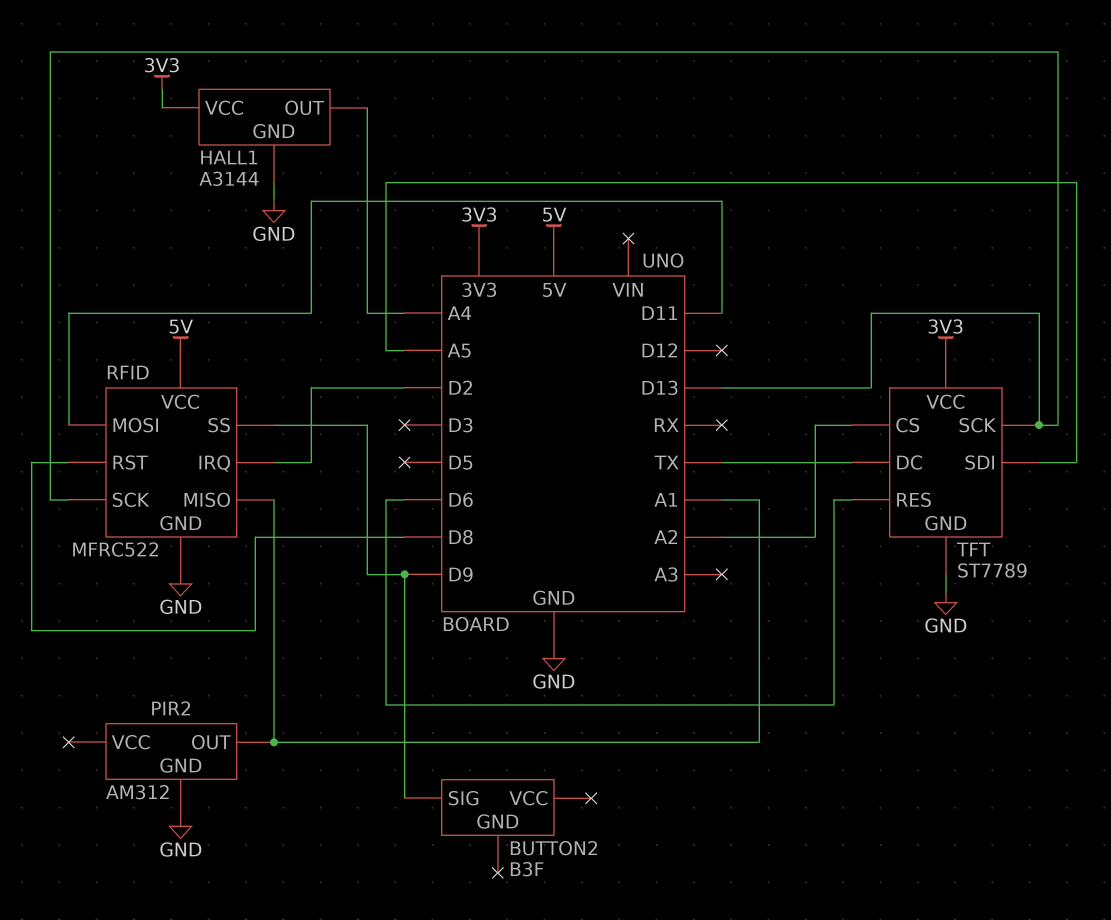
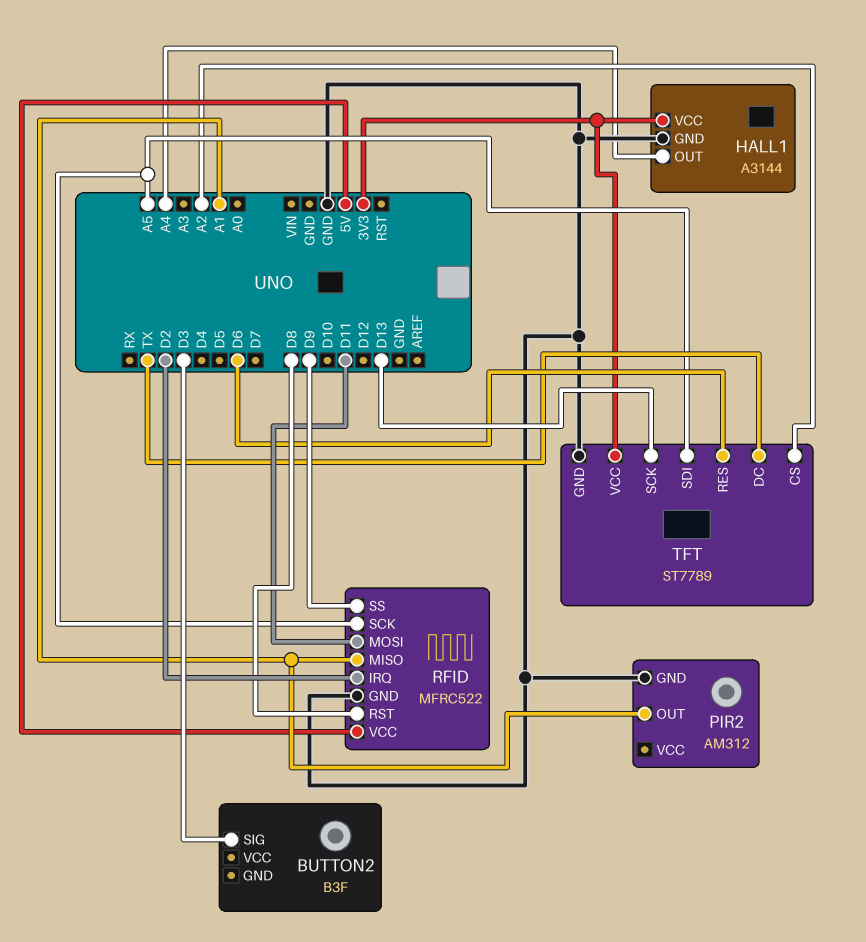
BUTTON2 pin SIG: D9 -> D3
RFID pin SCK: D13 -> A5

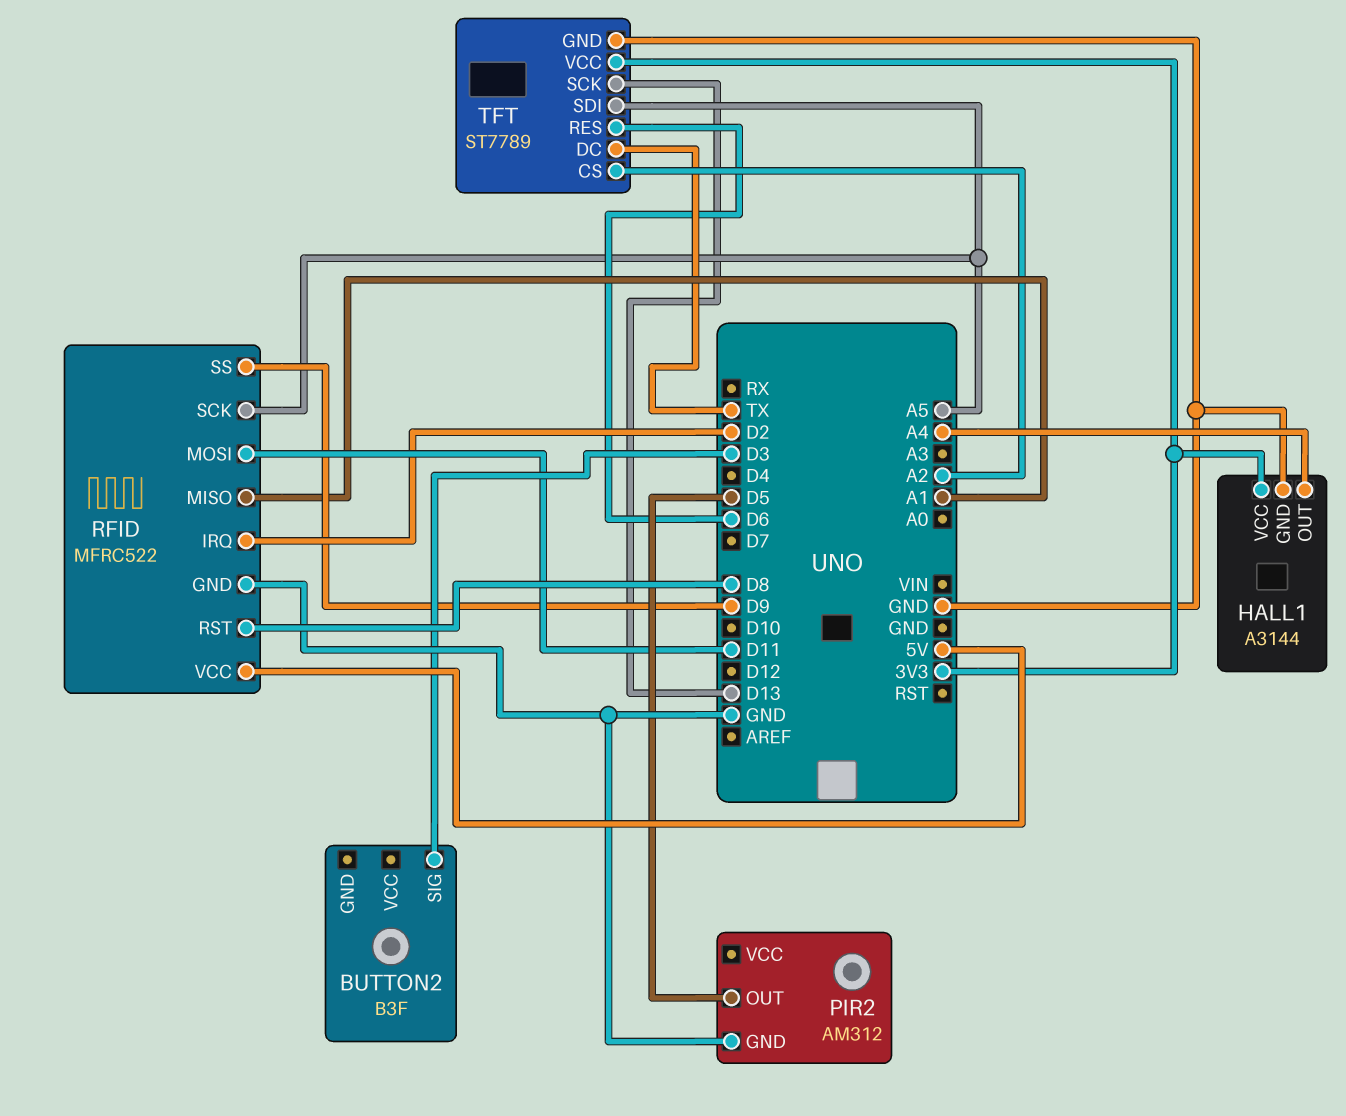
PIR2 pin OUT: A1 -> D5

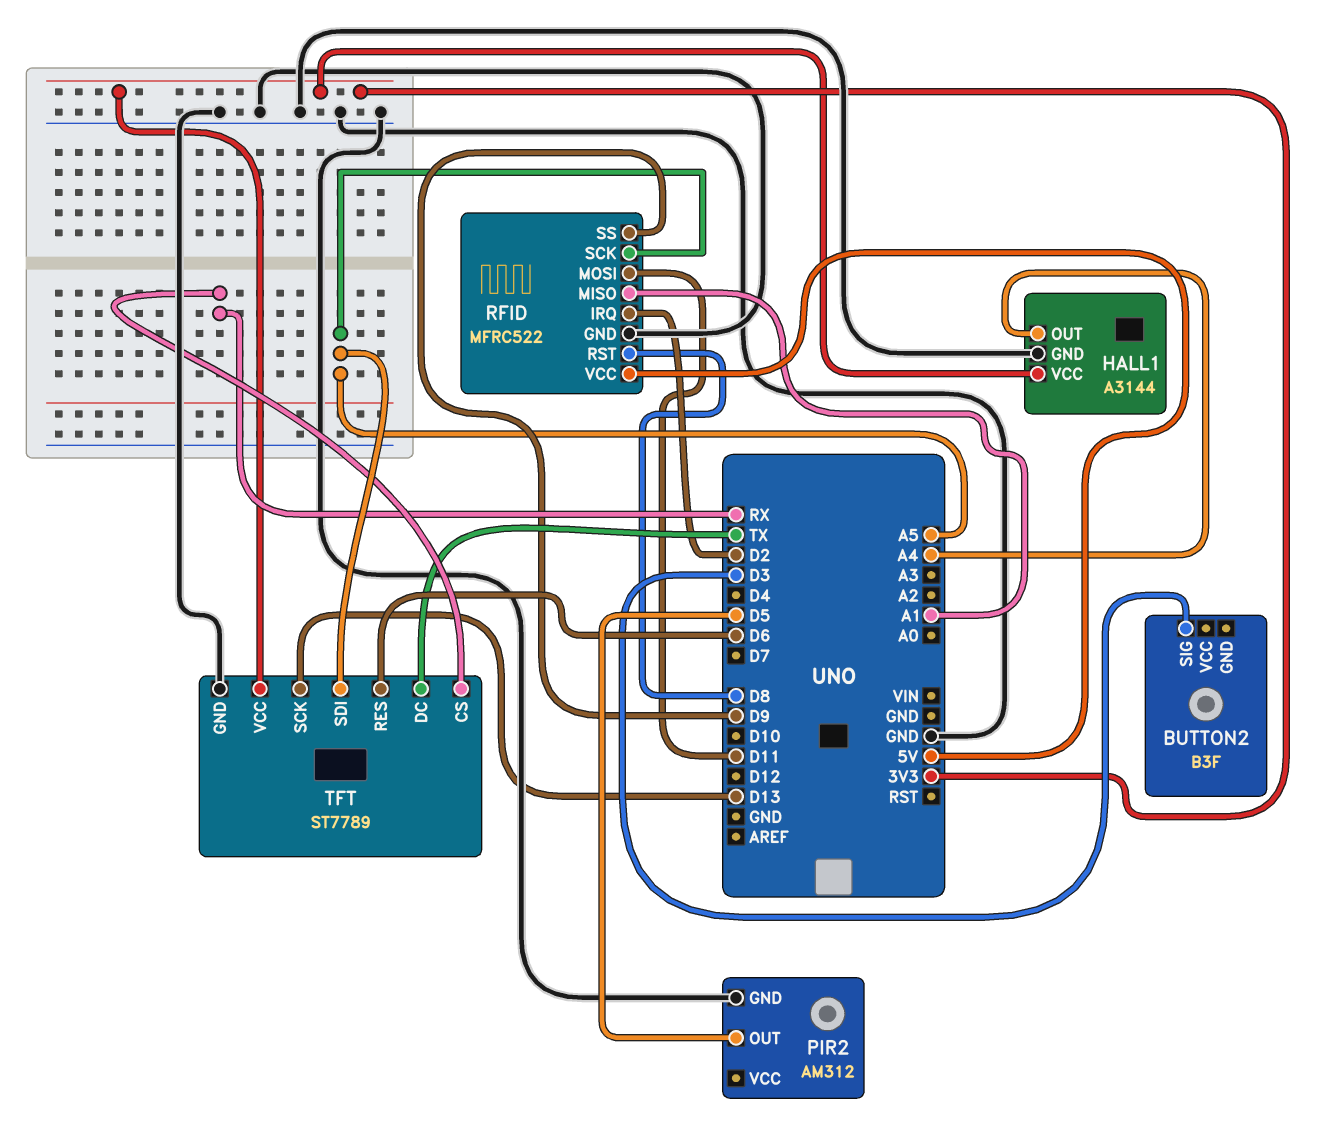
TFT pin CS: A2 -> RX

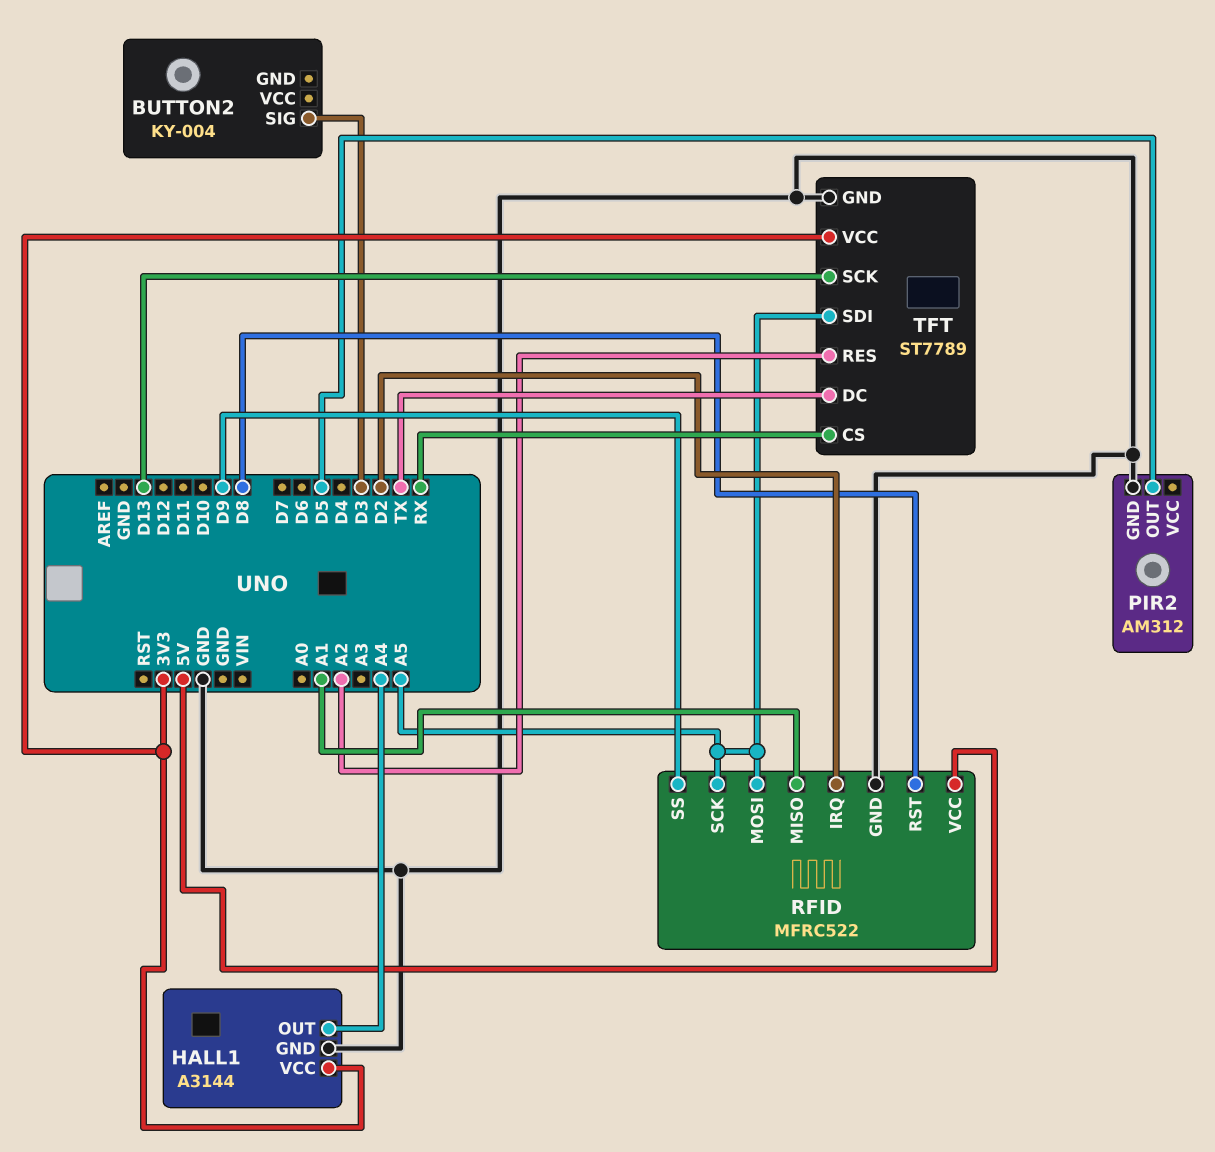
BUTTON2: B3F -> KY-004
RFID pin MOSI: D11 -> A5
TFT pin RES: D6 -> A2

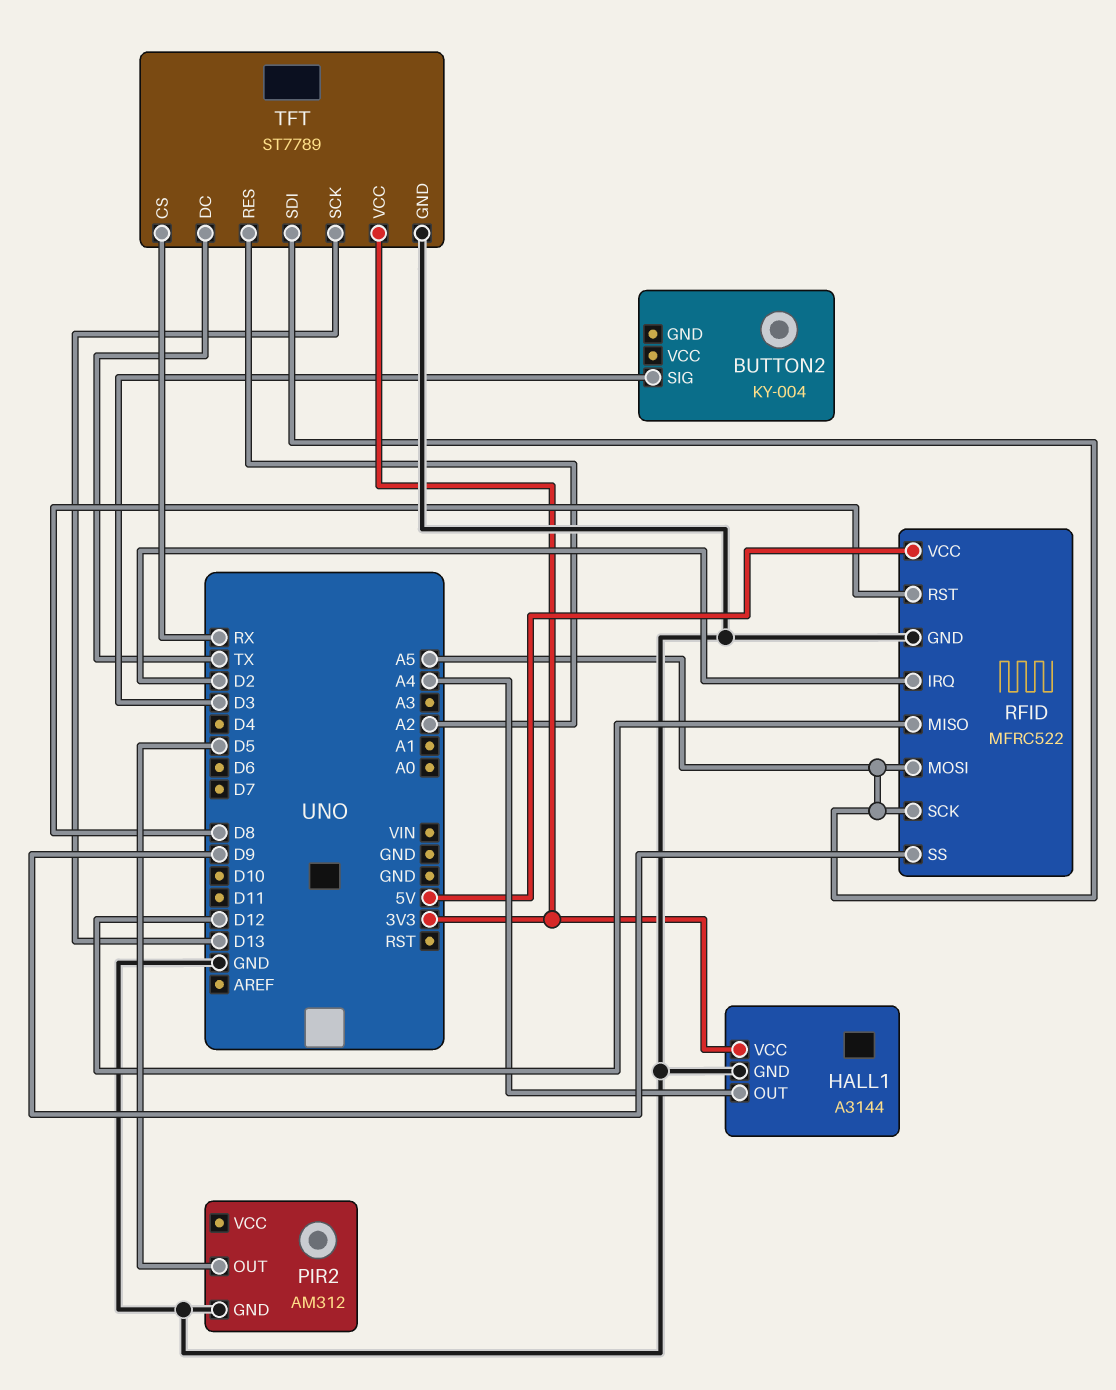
RFID pin MISO: A1 -> D12

